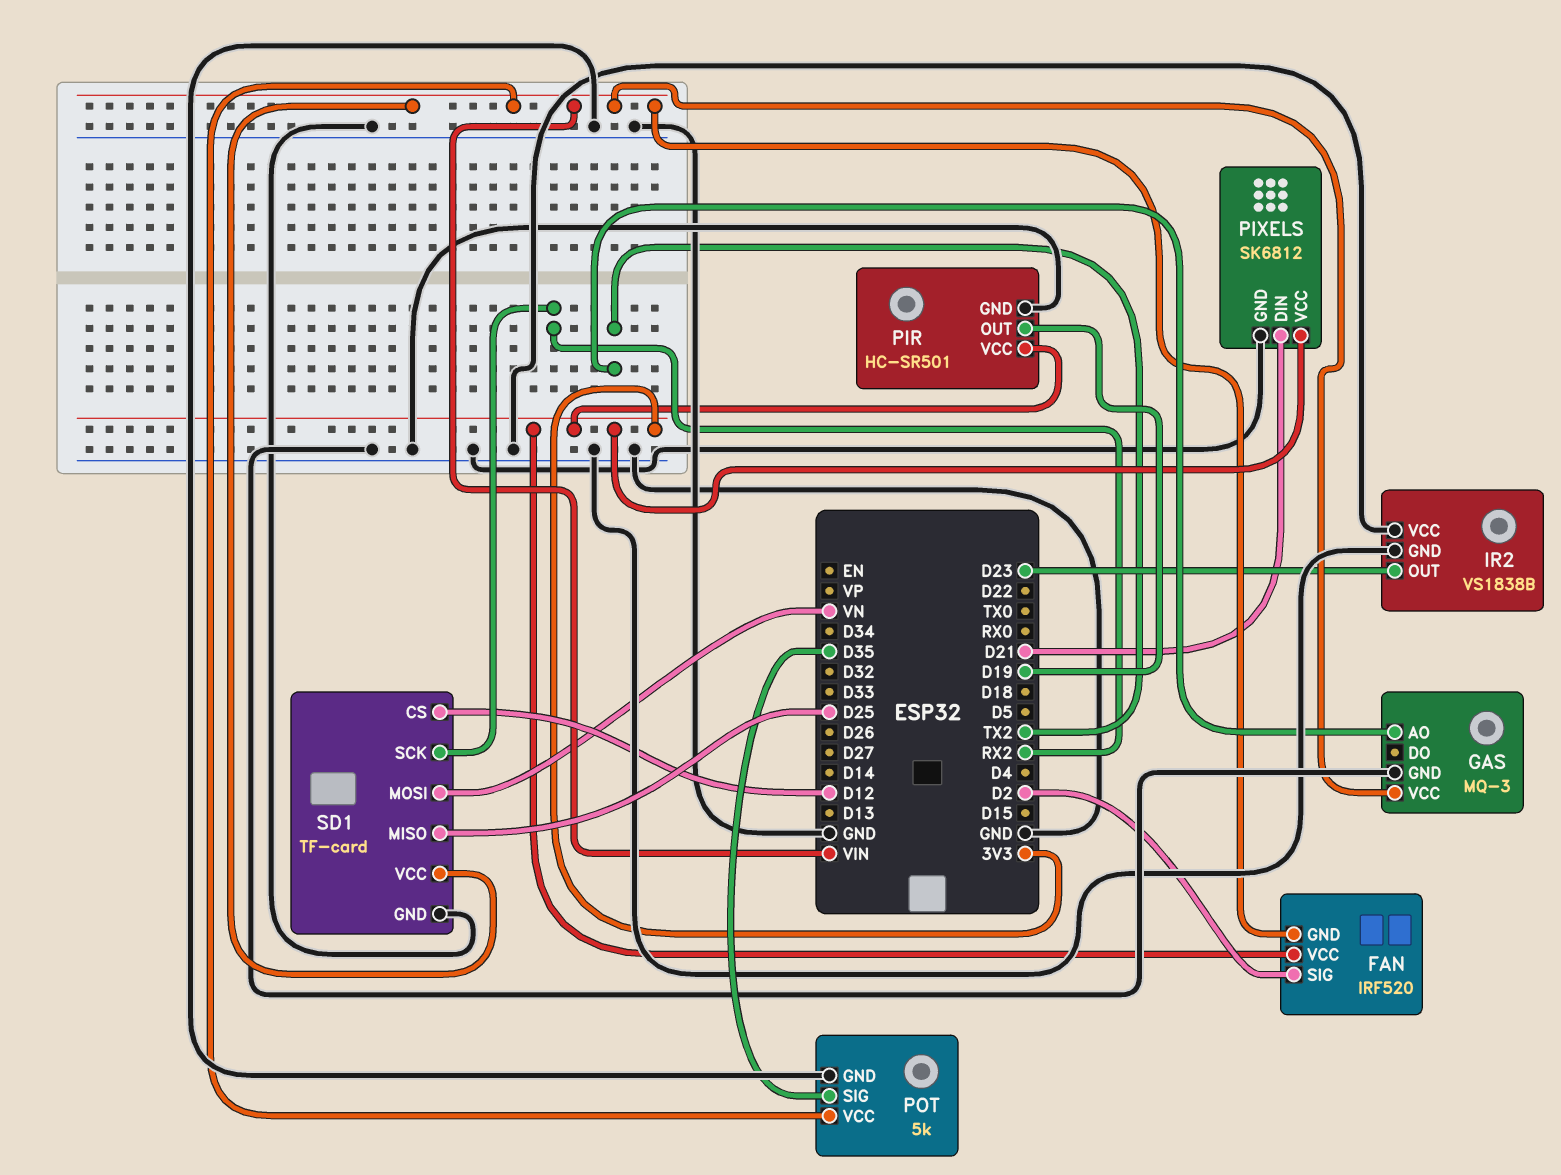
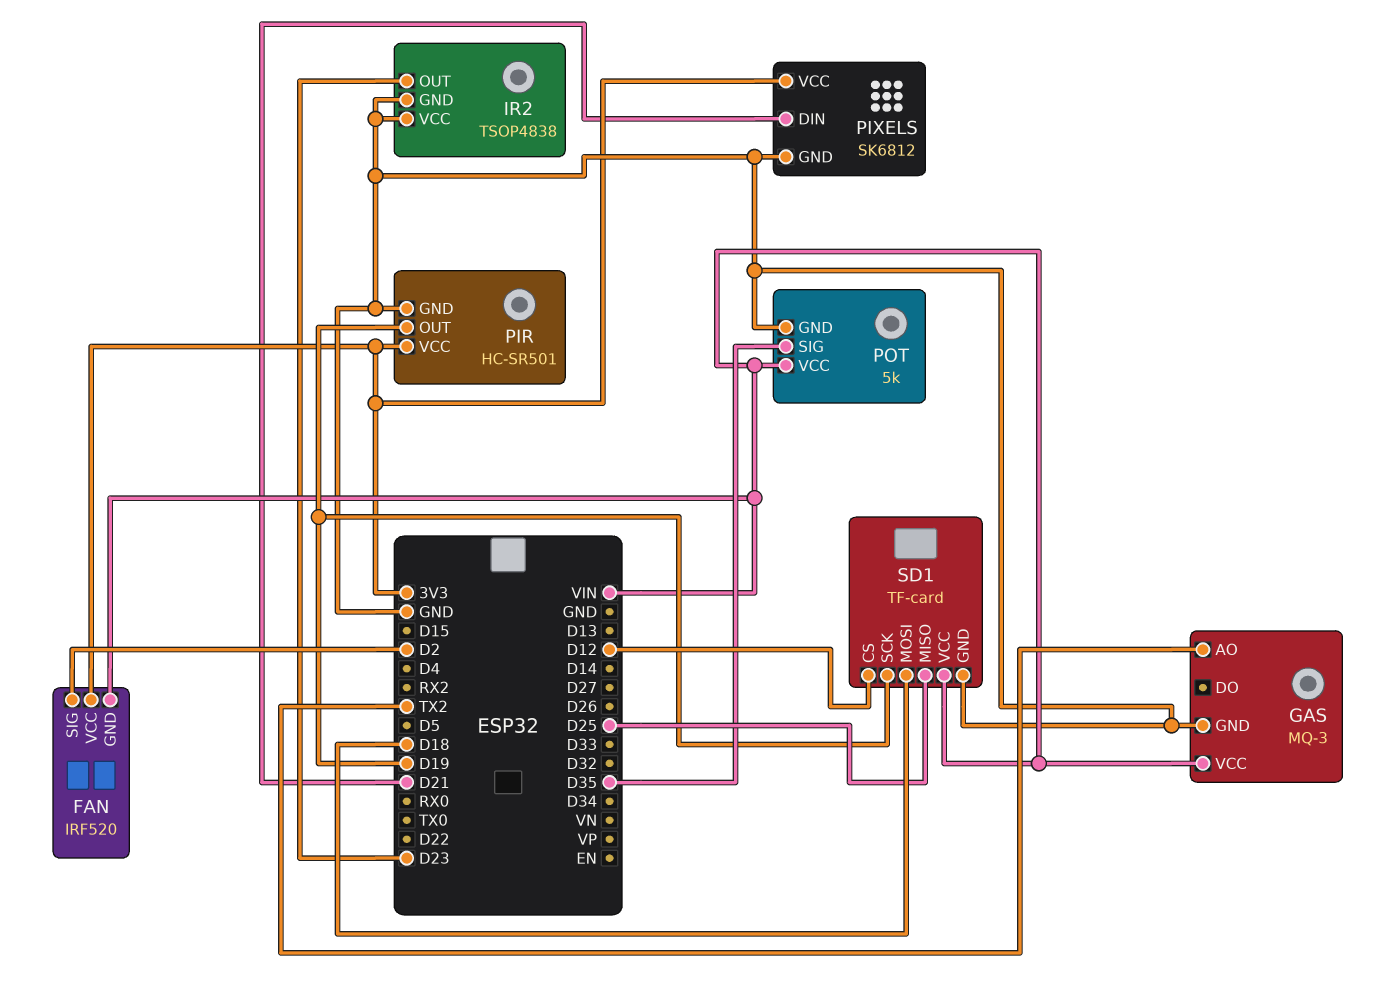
IR2: VS1838B -> TSOP4838
SD1 pin MOSI: VN -> D18
SD1 pin SCK: RX2 -> D19

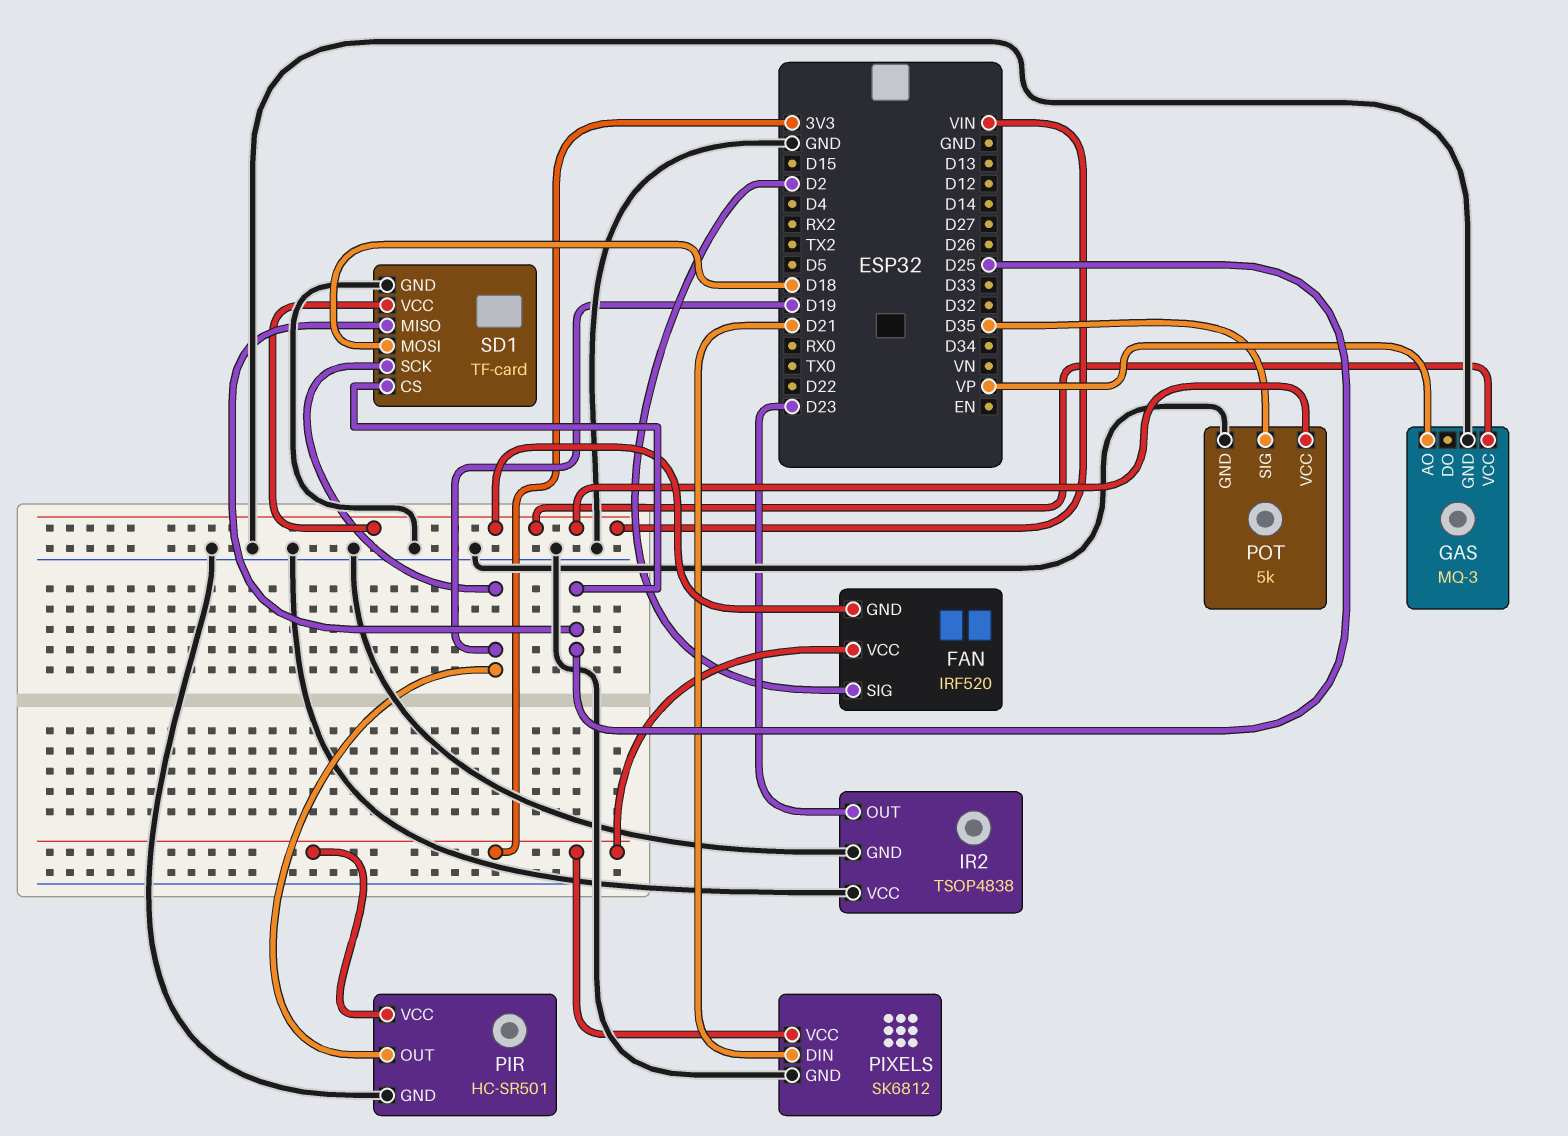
GAS pin AO: TX2 -> VP
SD1 pin CS: D12 -> D25

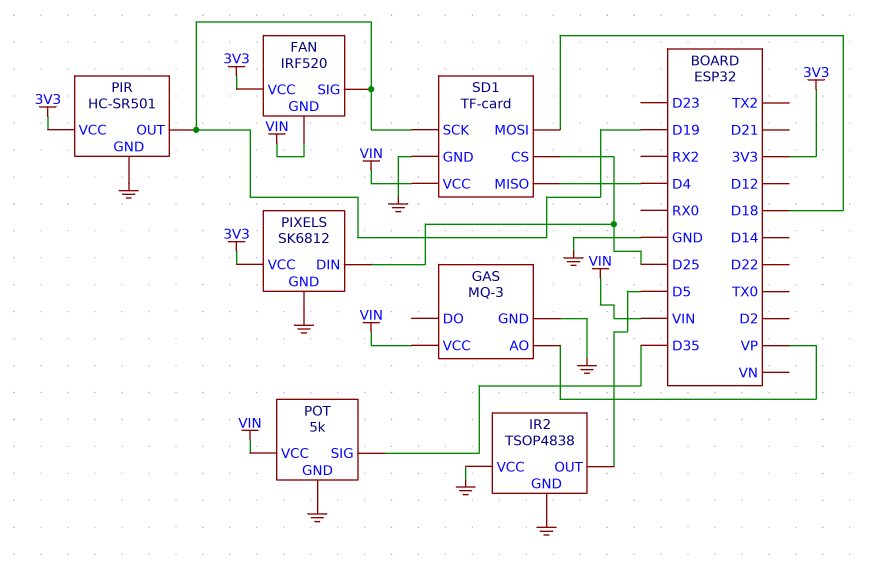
FAN pin SIG: D2 -> D19
IR2 pin OUT: D23 -> D5
PIXELS pin DIN: D21 -> D25
SD1 pin MISO: D25 -> D4

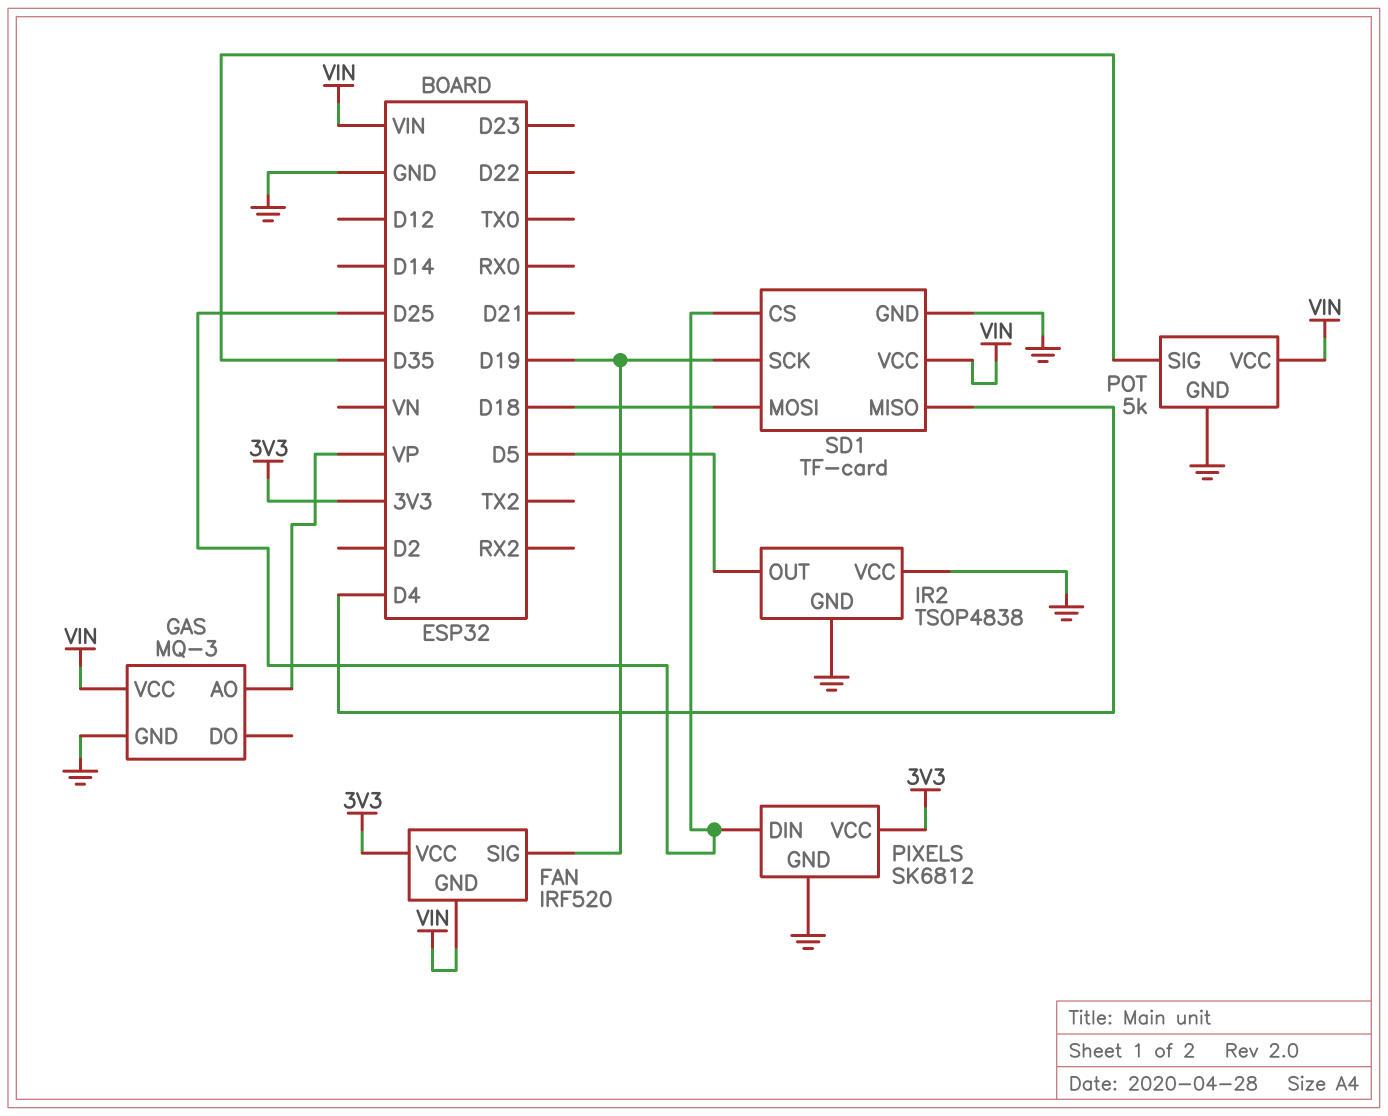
PIR: HC-SR501 -> none
PIR pin GND: GND -> none
PIR pin OUT: D19 -> none
PIR pin VCC: 3V3 -> none

